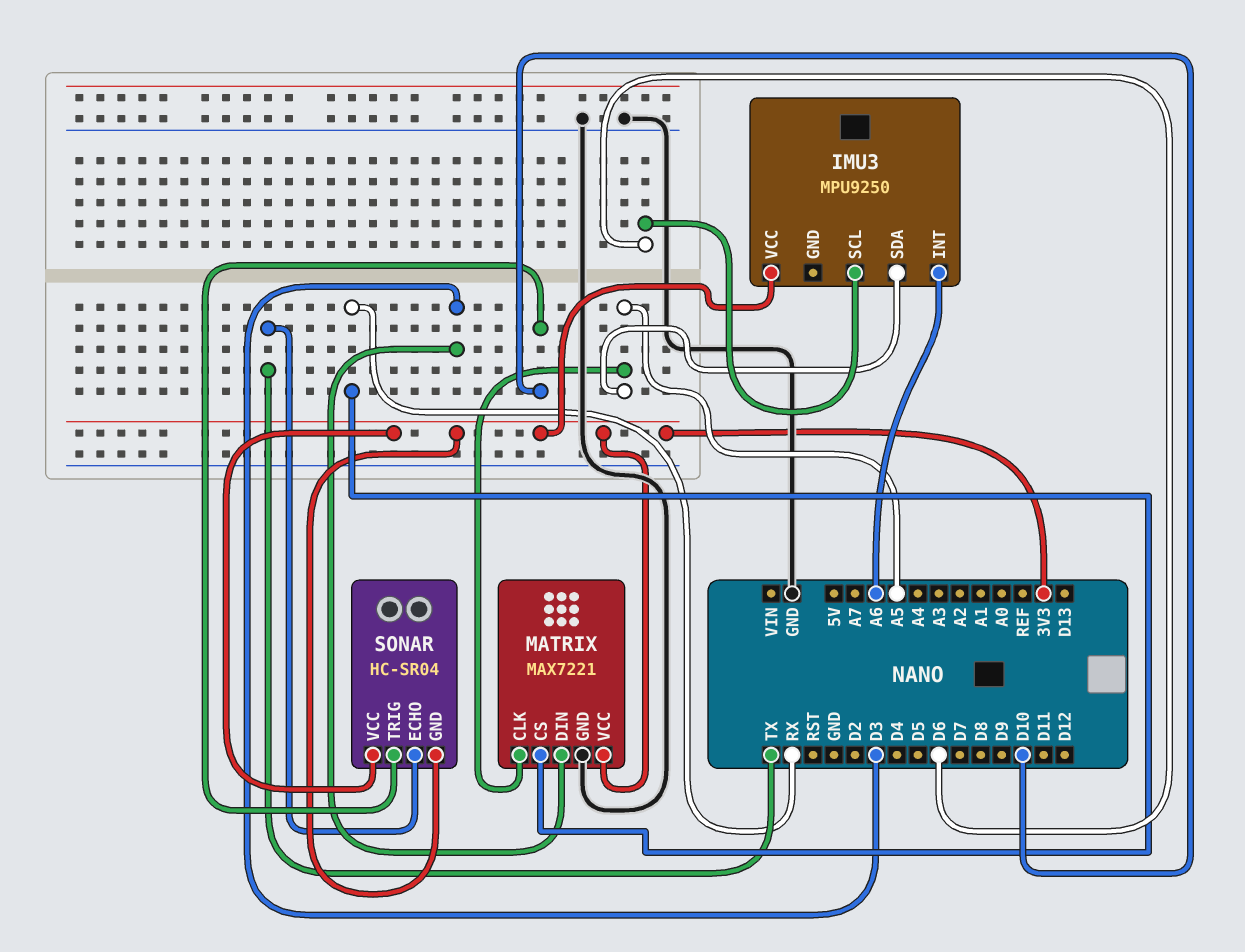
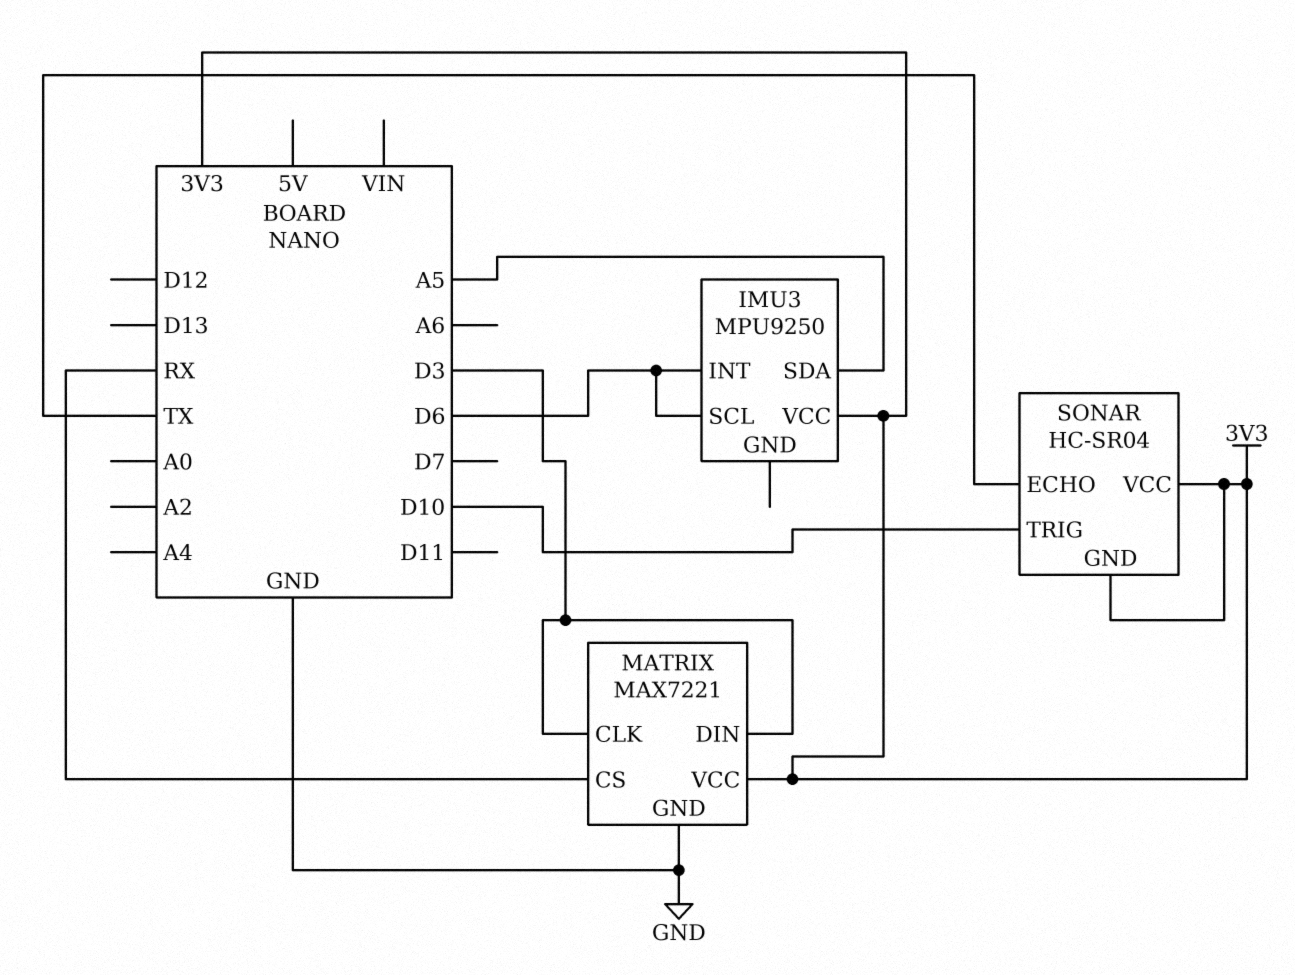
IMU3 pin INT: A6 -> D6
MATRIX pin CLK: A5 -> D3

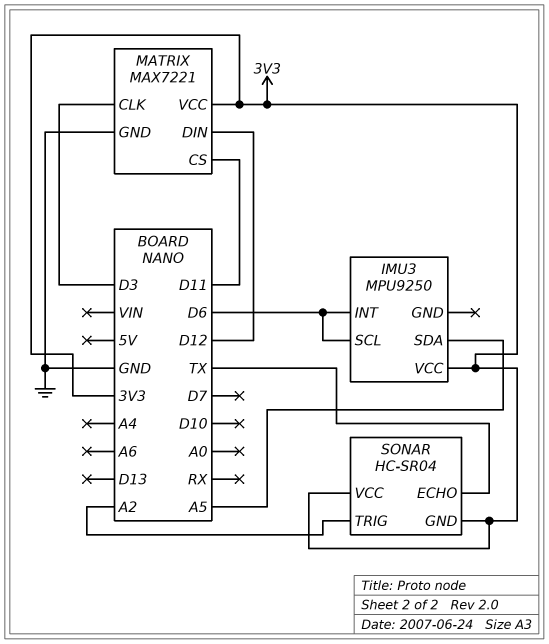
MATRIX pin CS: RX -> D11
MATRIX pin DIN: D3 -> D12
SONAR pin TRIG: D10 -> A2

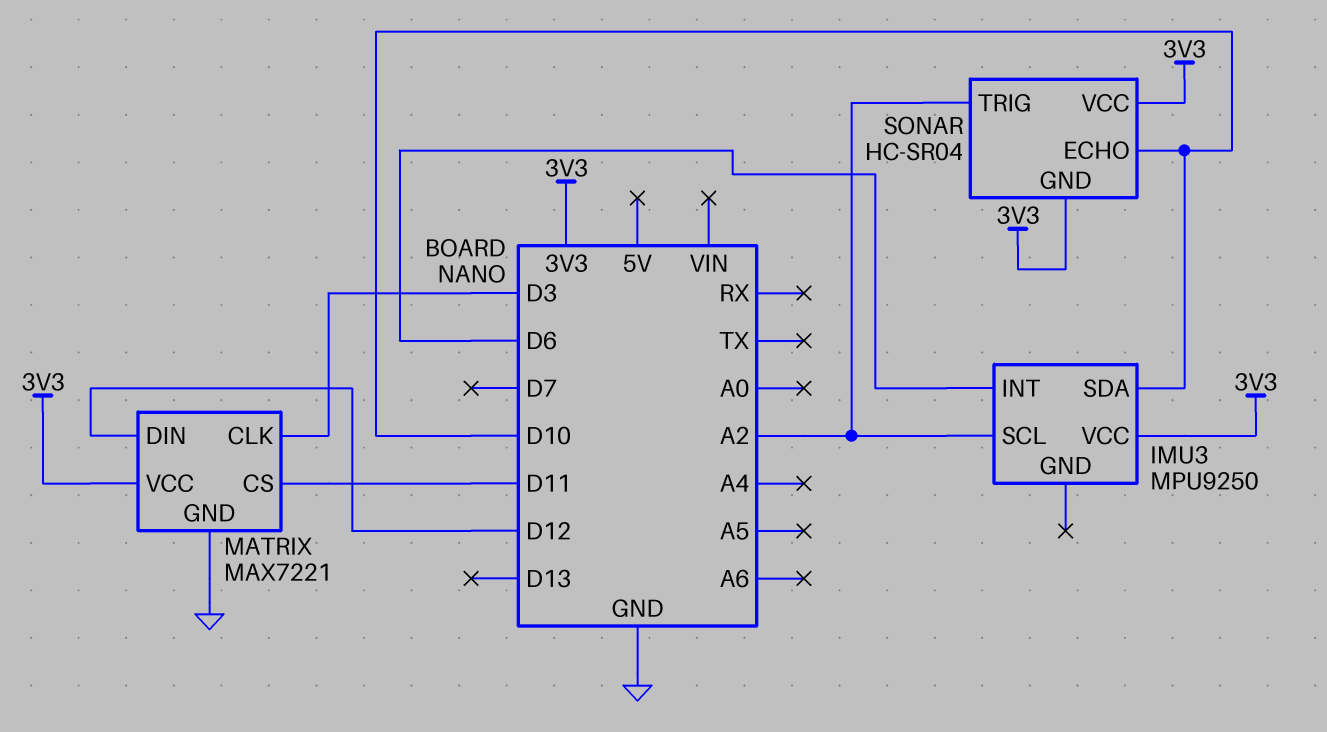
IMU3 pin SCL: D6 -> A2
IMU3 pin SDA: A5 -> D10
SONAR pin ECHO: TX -> D10

